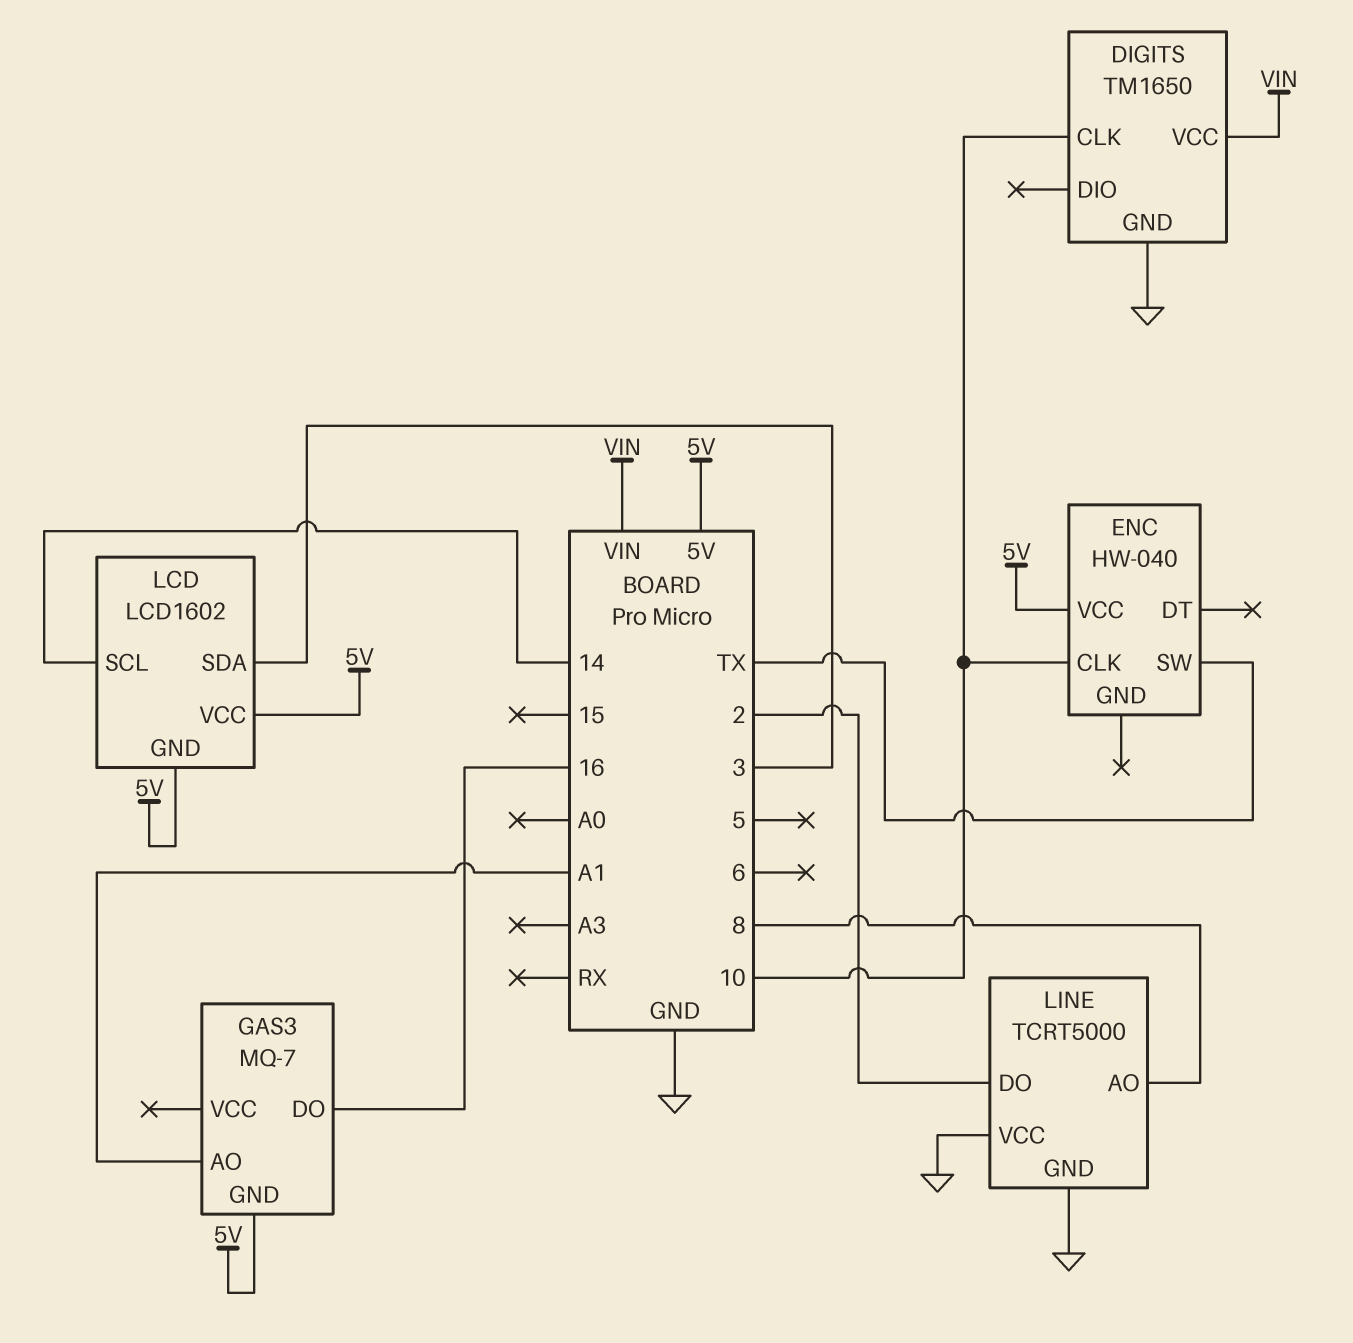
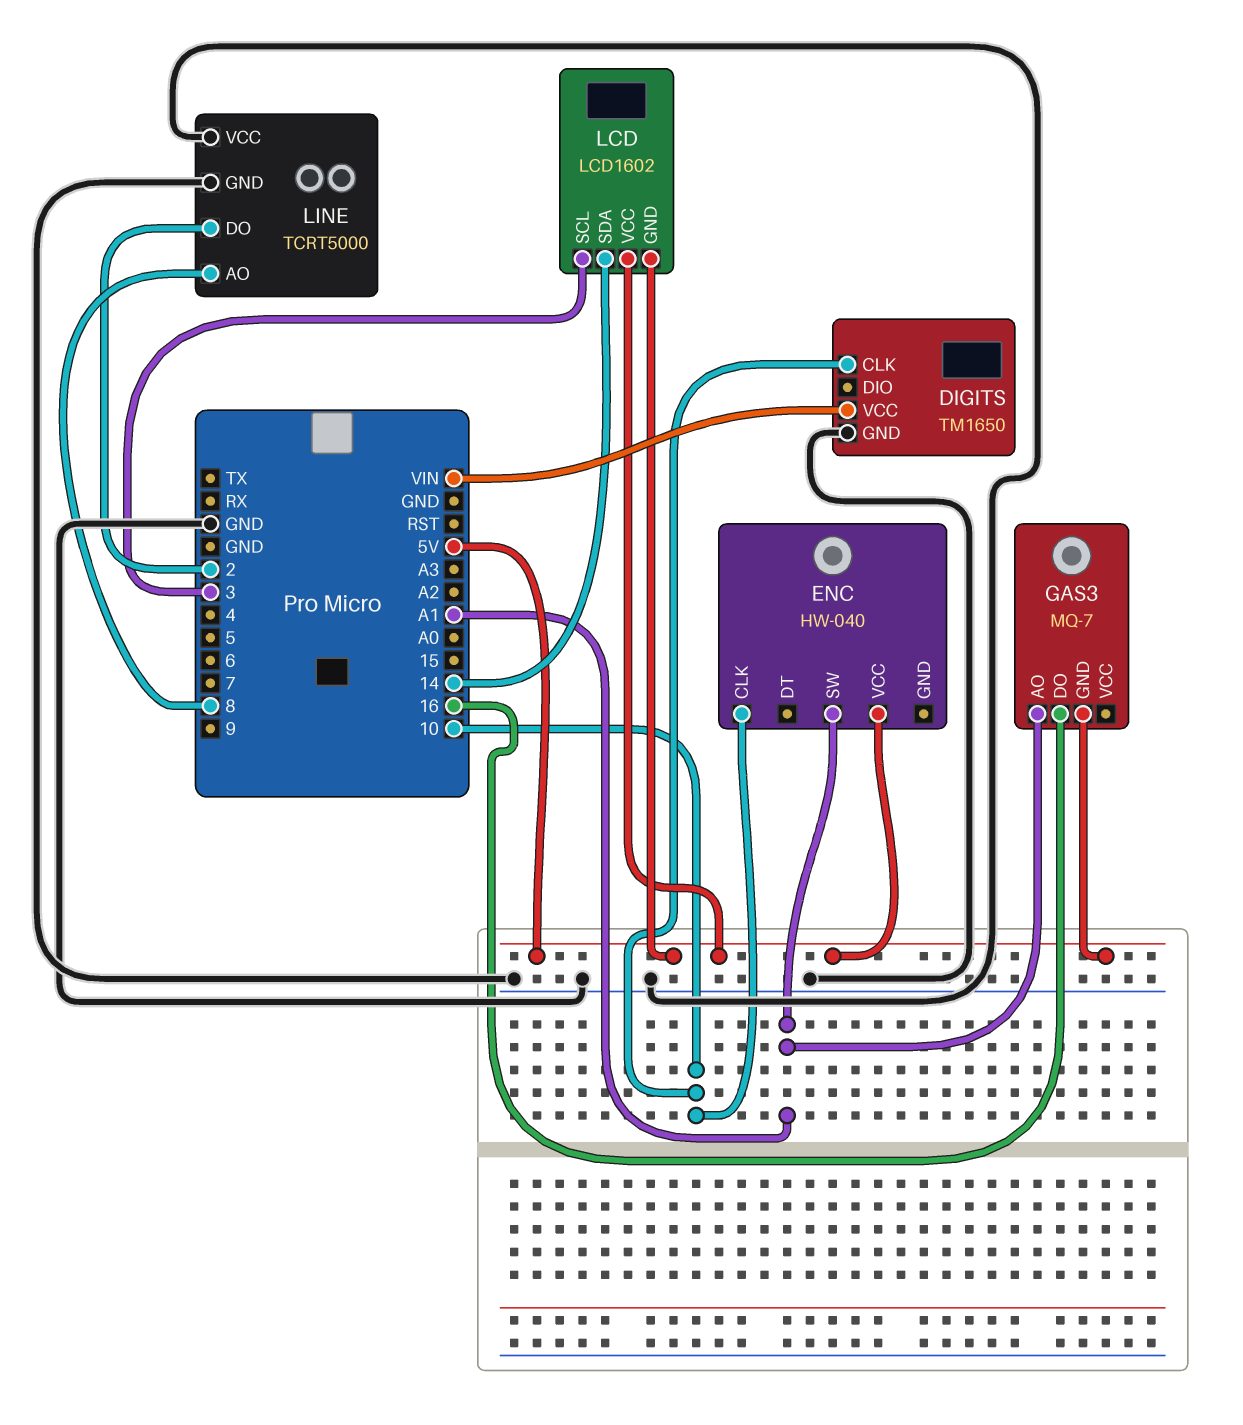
ENC pin SW: TX -> A1
LCD pin SCL: 14 -> 3
LCD pin SDA: 3 -> 14

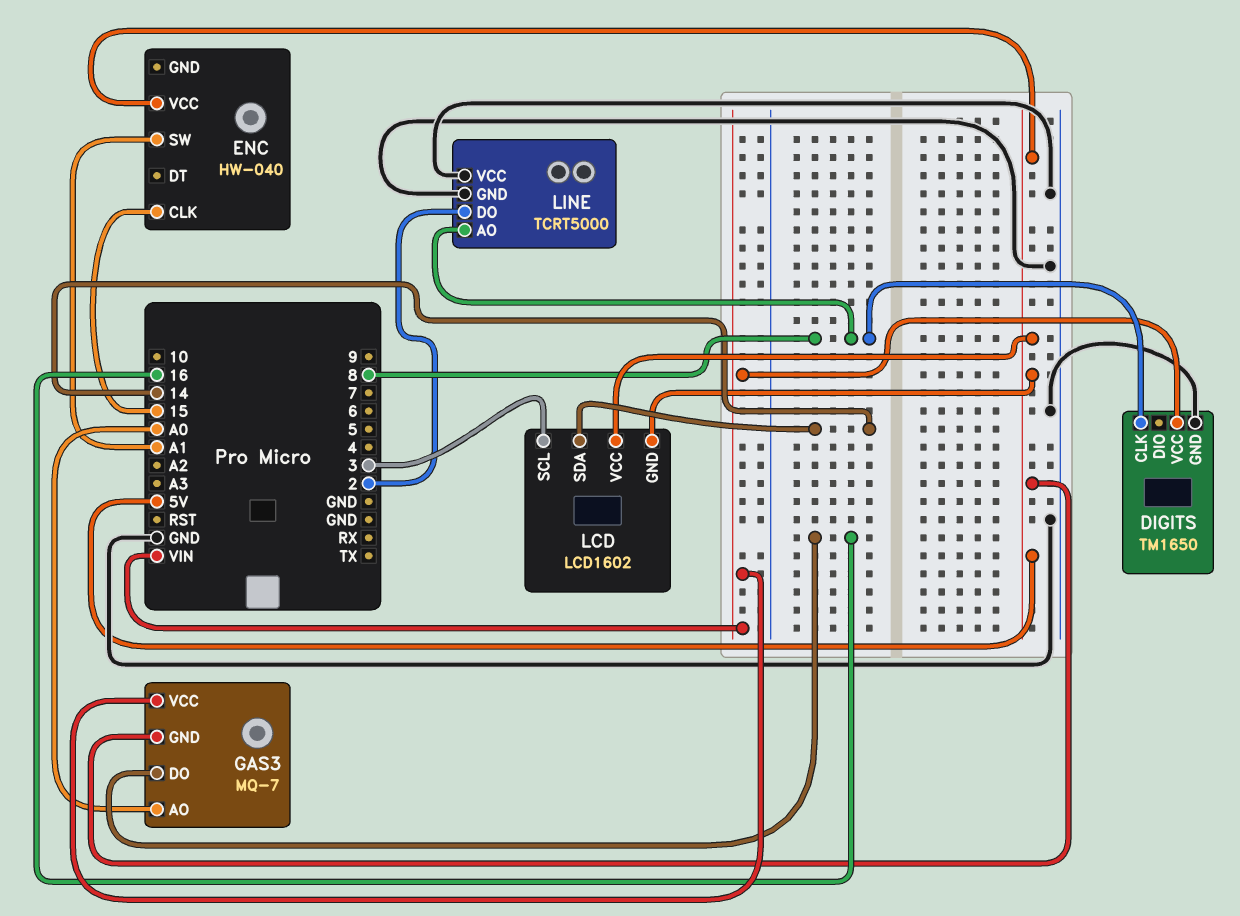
DIGITS pin CLK: 10 -> 8
ENC pin CLK: 10 -> 15
GAS3 pin AO: A1 -> A0
GAS3 pin VCC: none -> VIN

